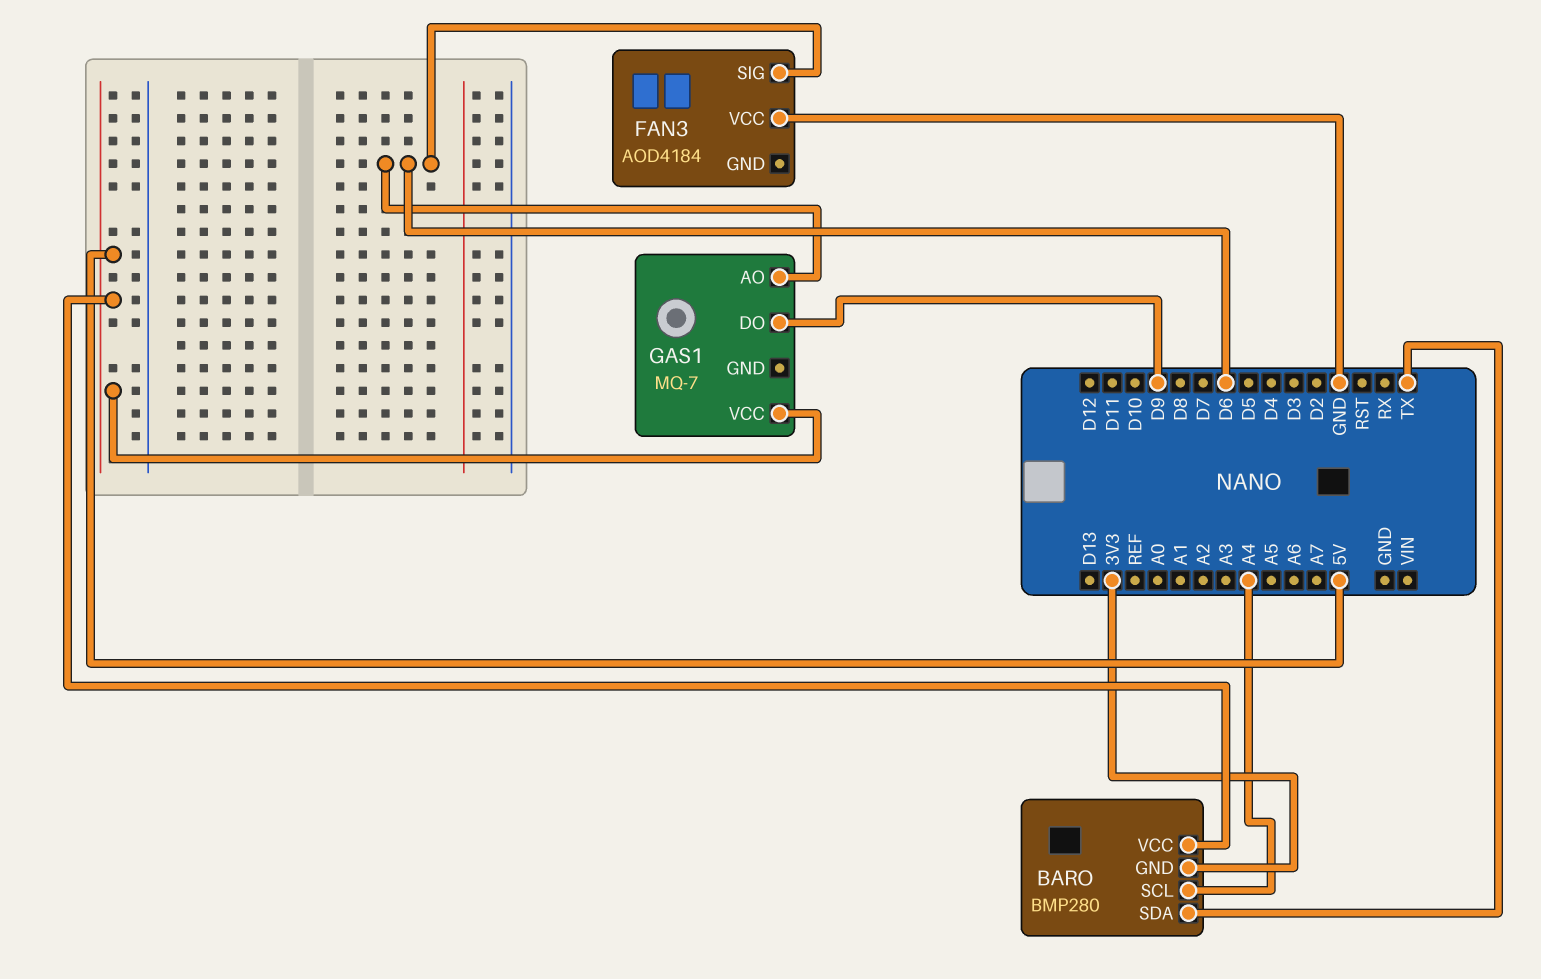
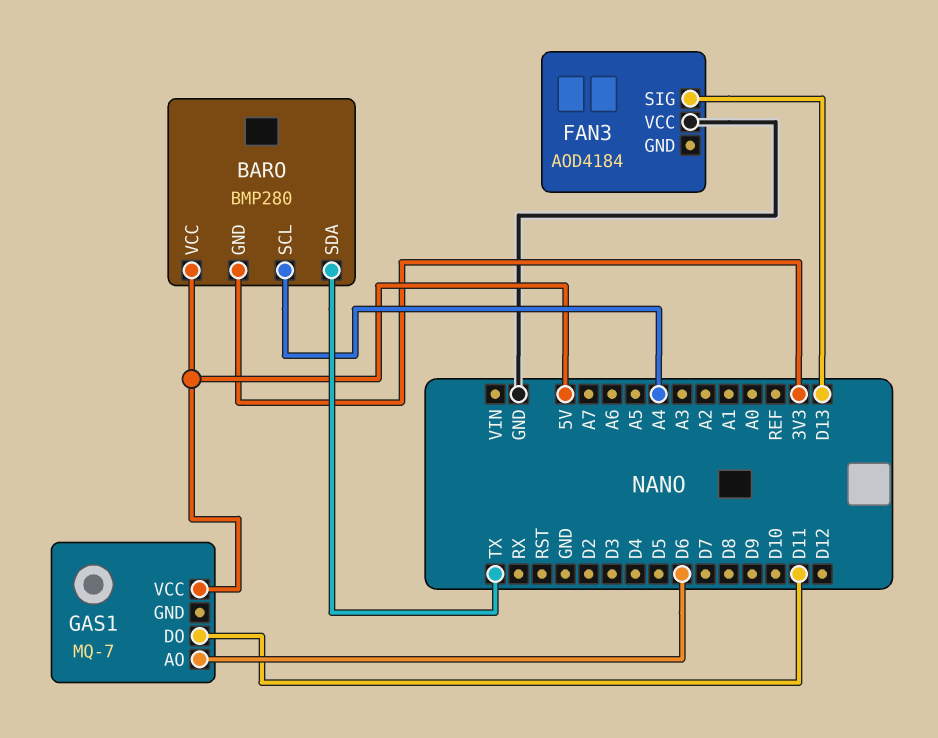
FAN3 pin SIG: D6 -> D13
GAS1 pin DO: D9 -> D11

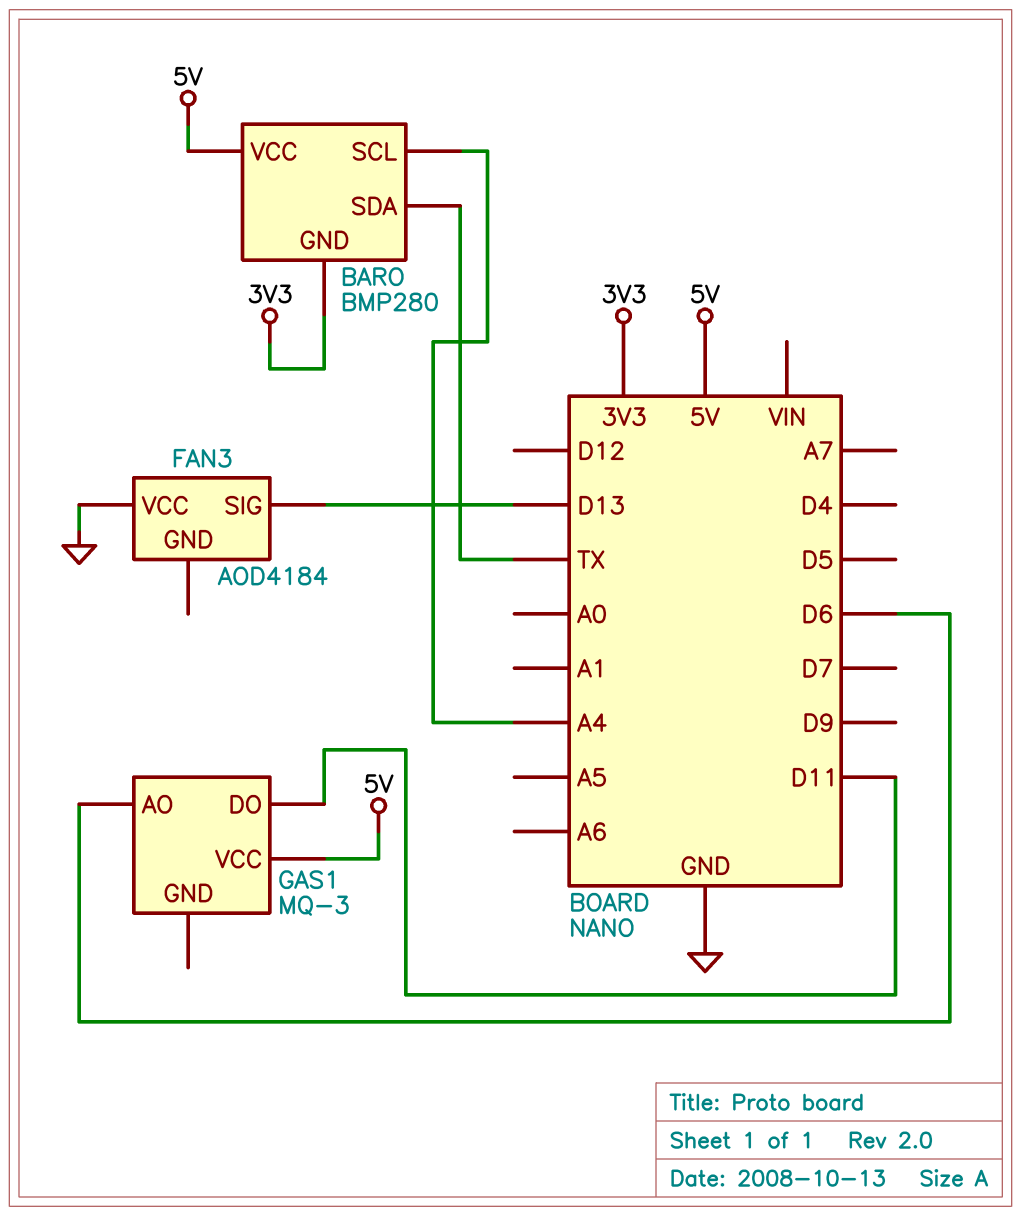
GAS1: MQ-7 -> MQ-3

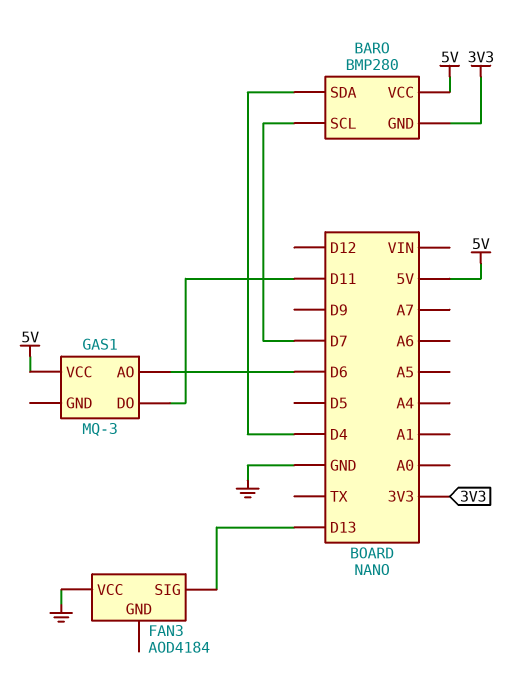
BARO pin SCL: A4 -> D7
BARO pin SDA: TX -> D4

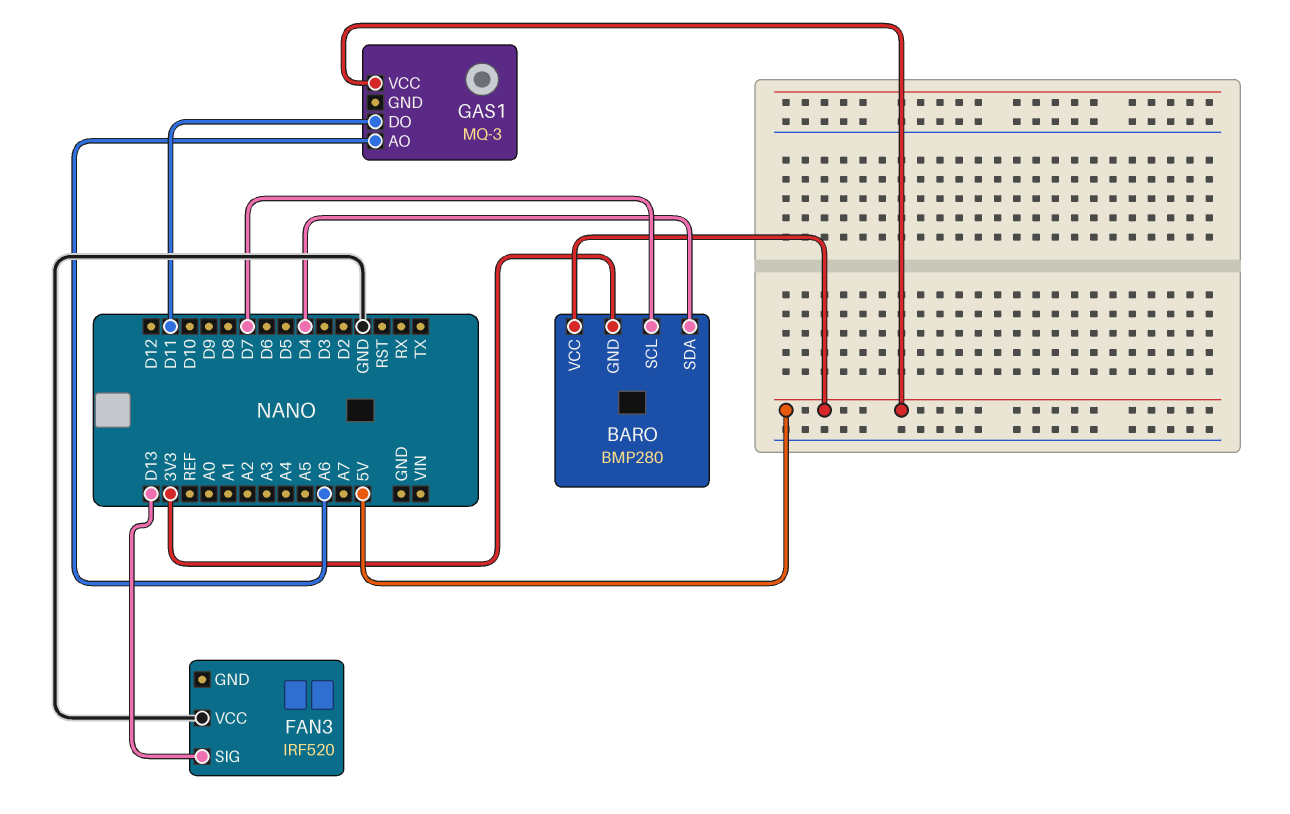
FAN3: AOD4184 -> IRF520
GAS1 pin AO: D6 -> A6

